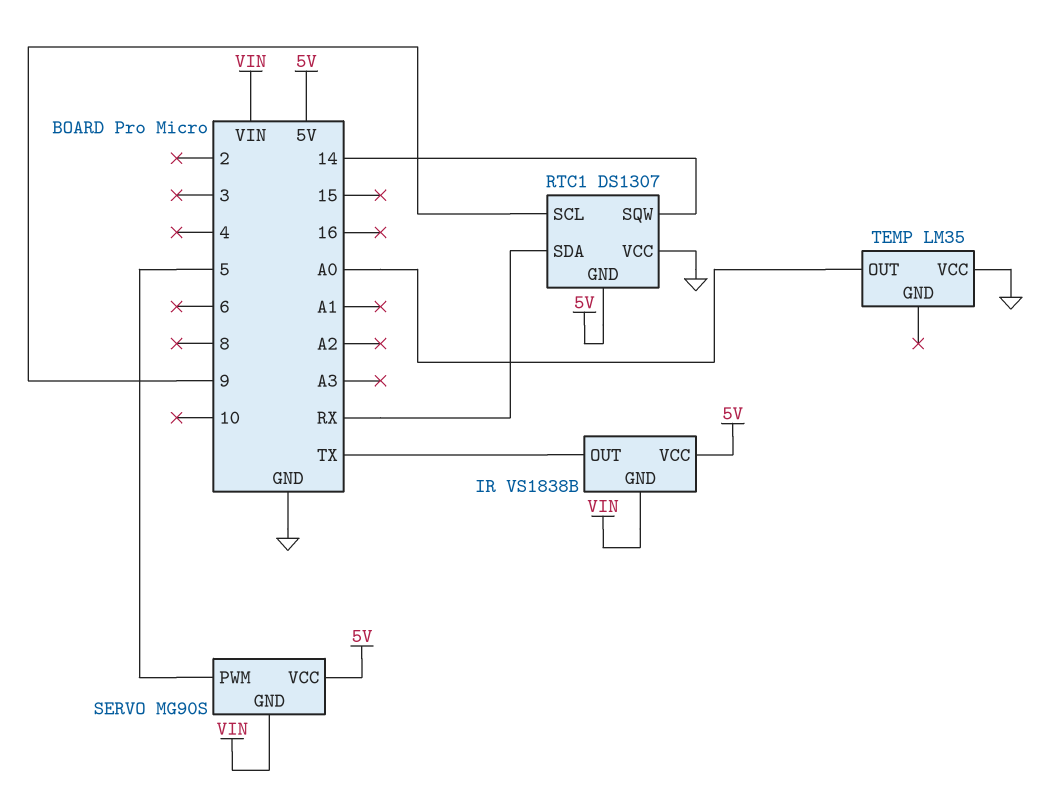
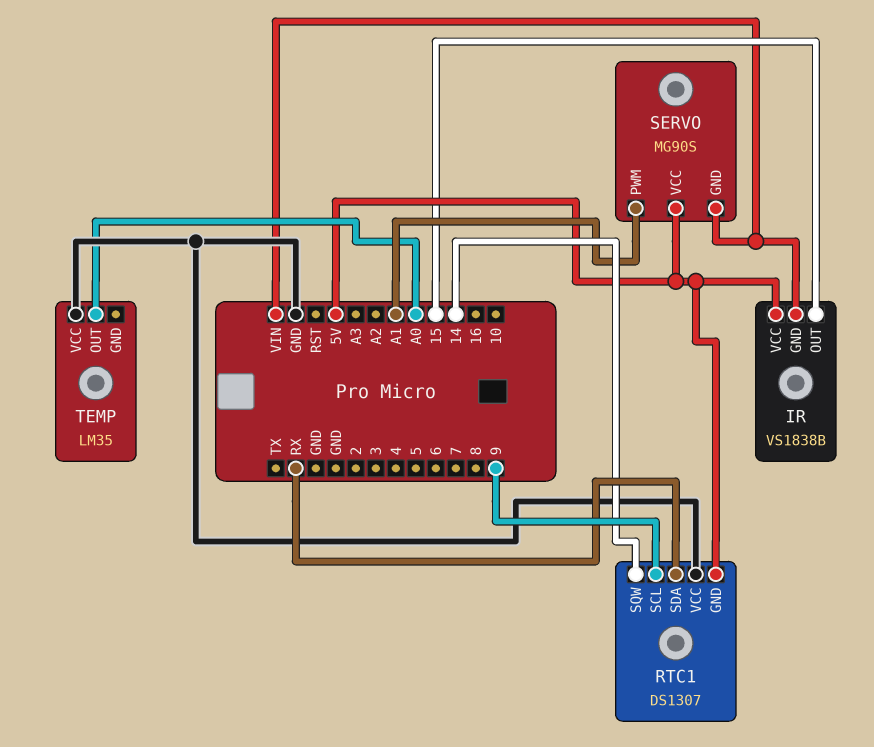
IR pin OUT: TX -> 15
SERVO pin PWM: 5 -> A1

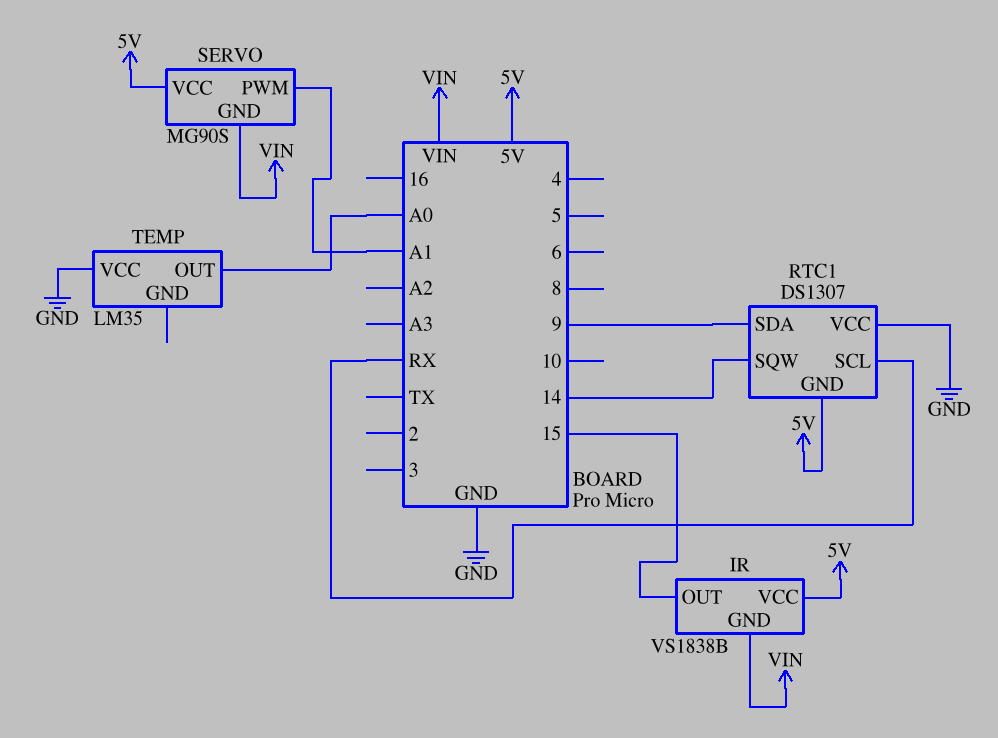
RTC1 pin SCL: 9 -> RX
RTC1 pin SDA: RX -> 9

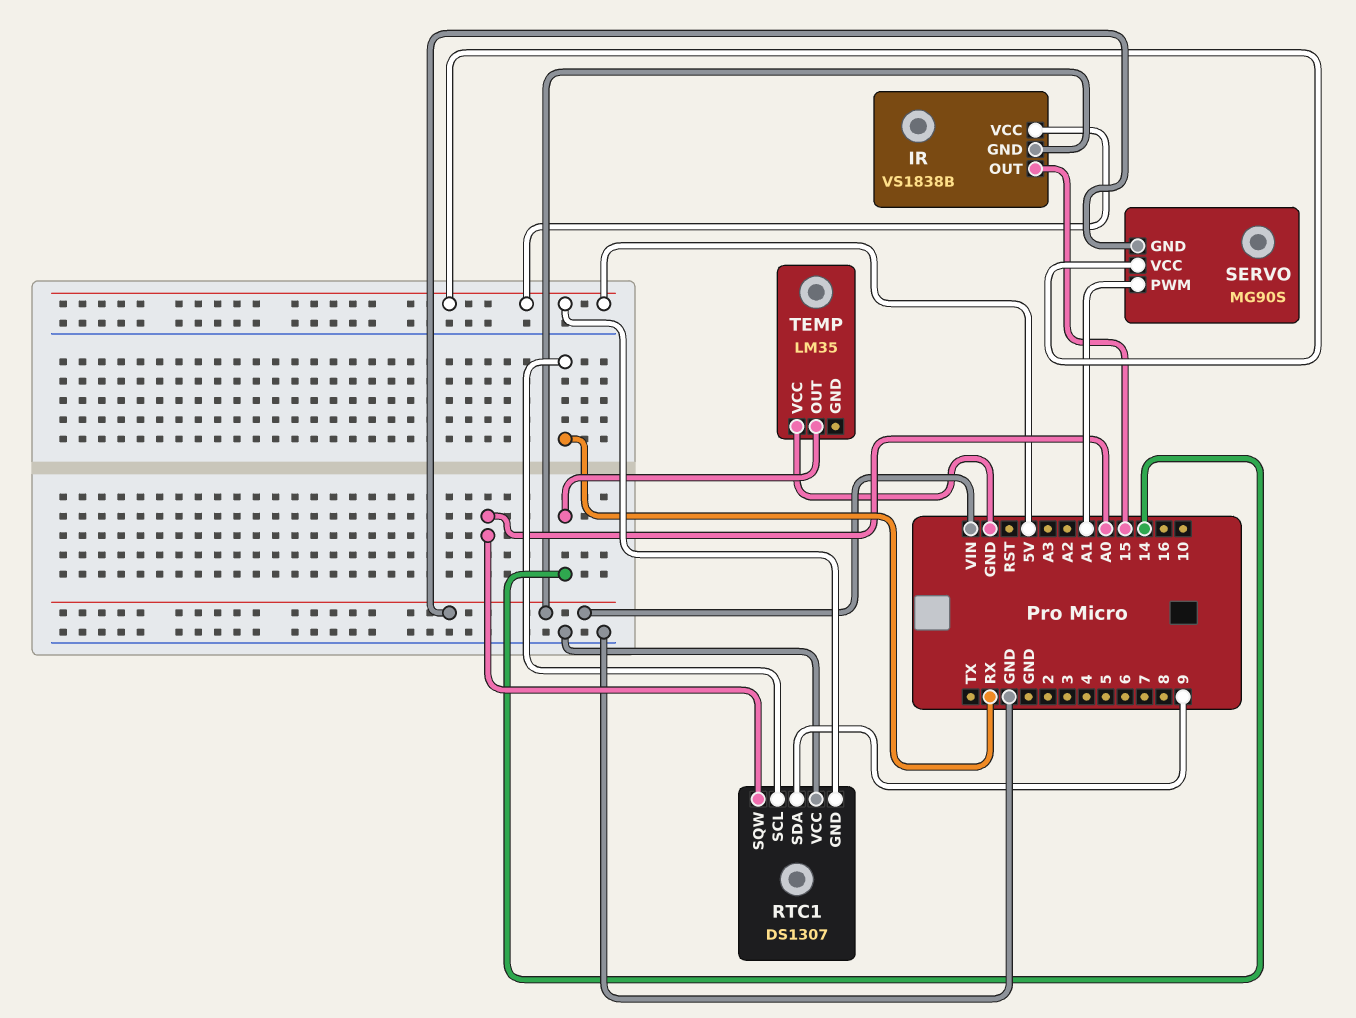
RTC1 pin SQW: 14 -> A0
TEMP pin OUT: A0 -> 14

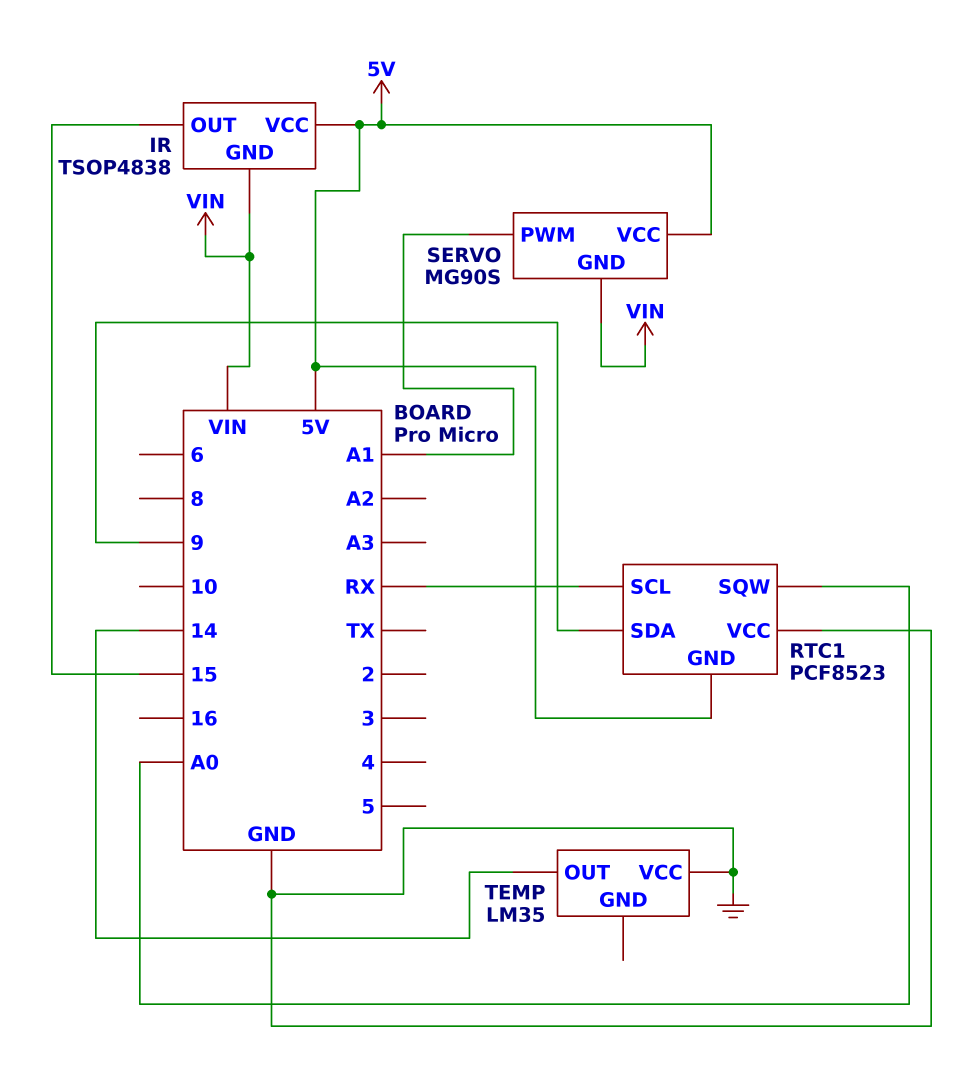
IR: VS1838B -> TSOP4838
RTC1: DS1307 -> PCF8523

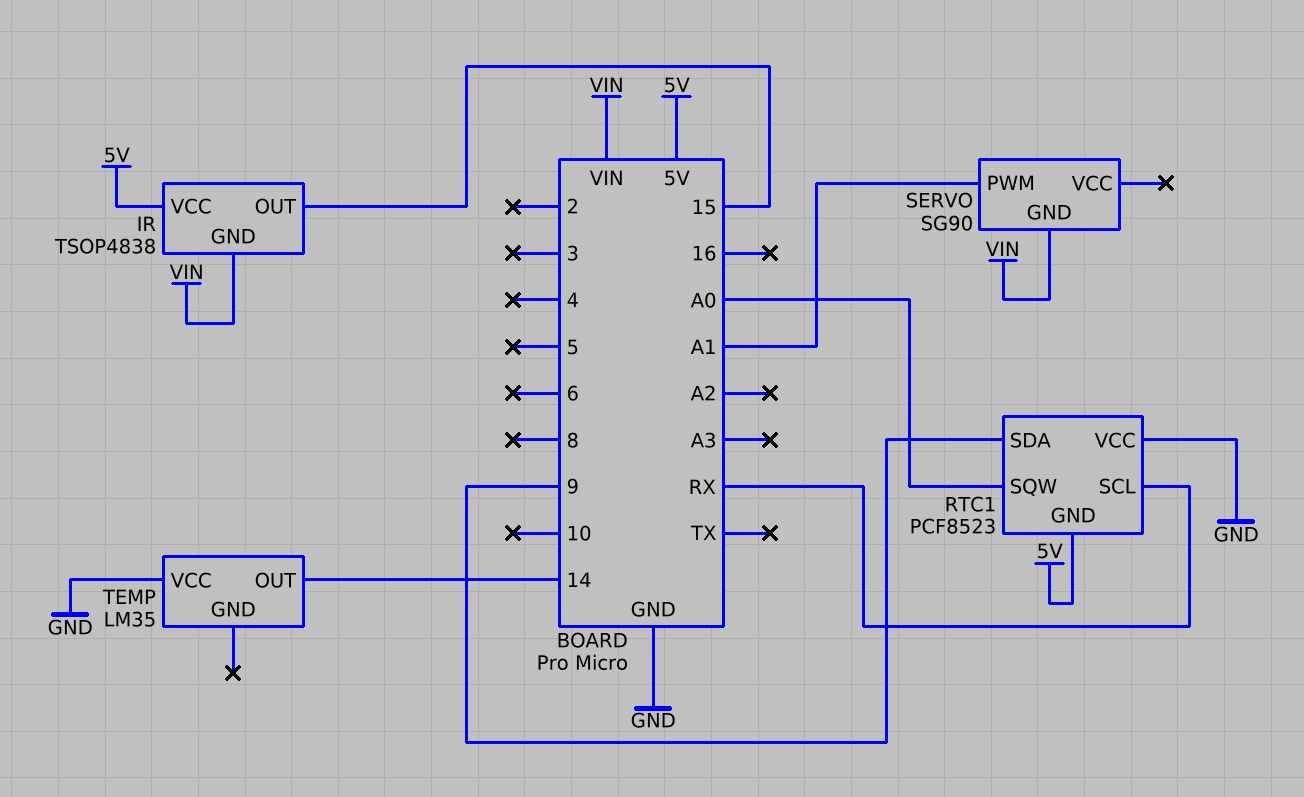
SERVO: MG90S -> SG90
SERVO pin VCC: 5V -> none

